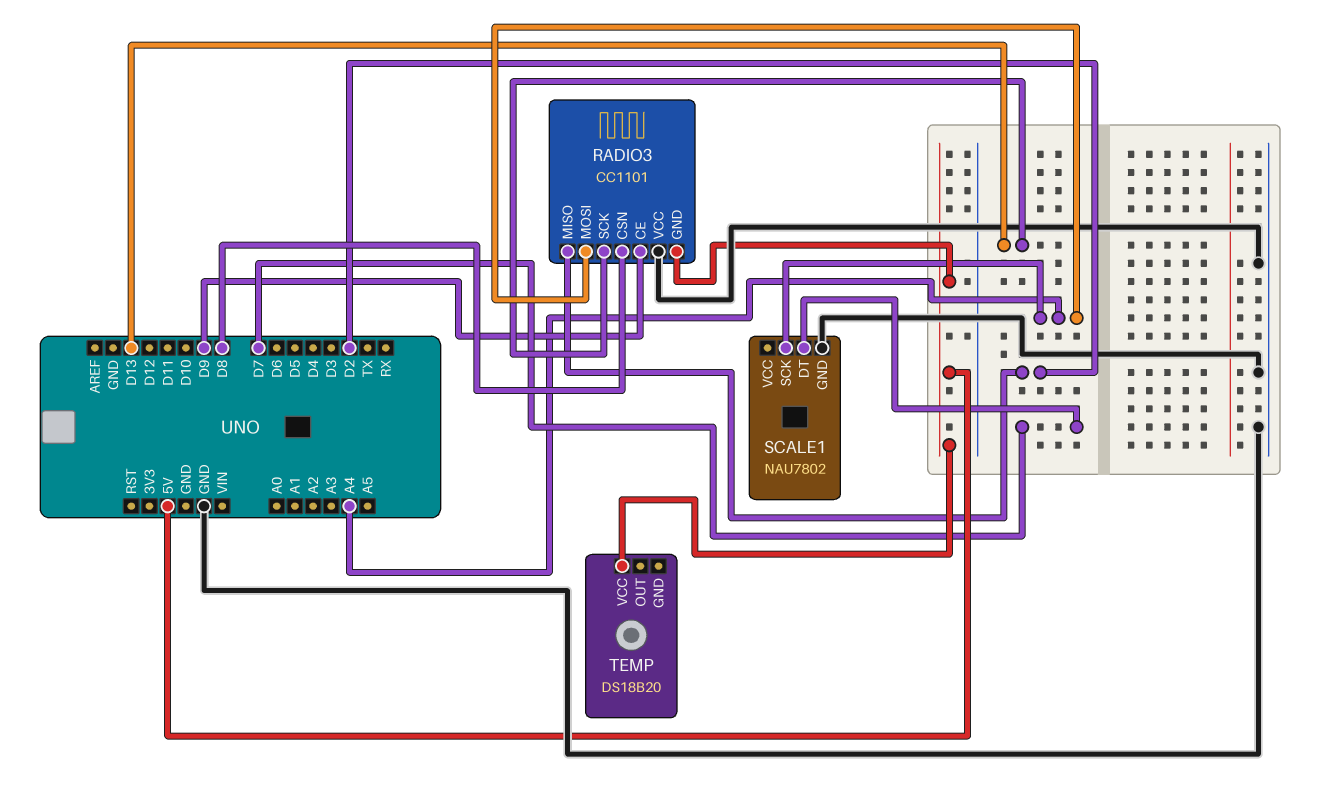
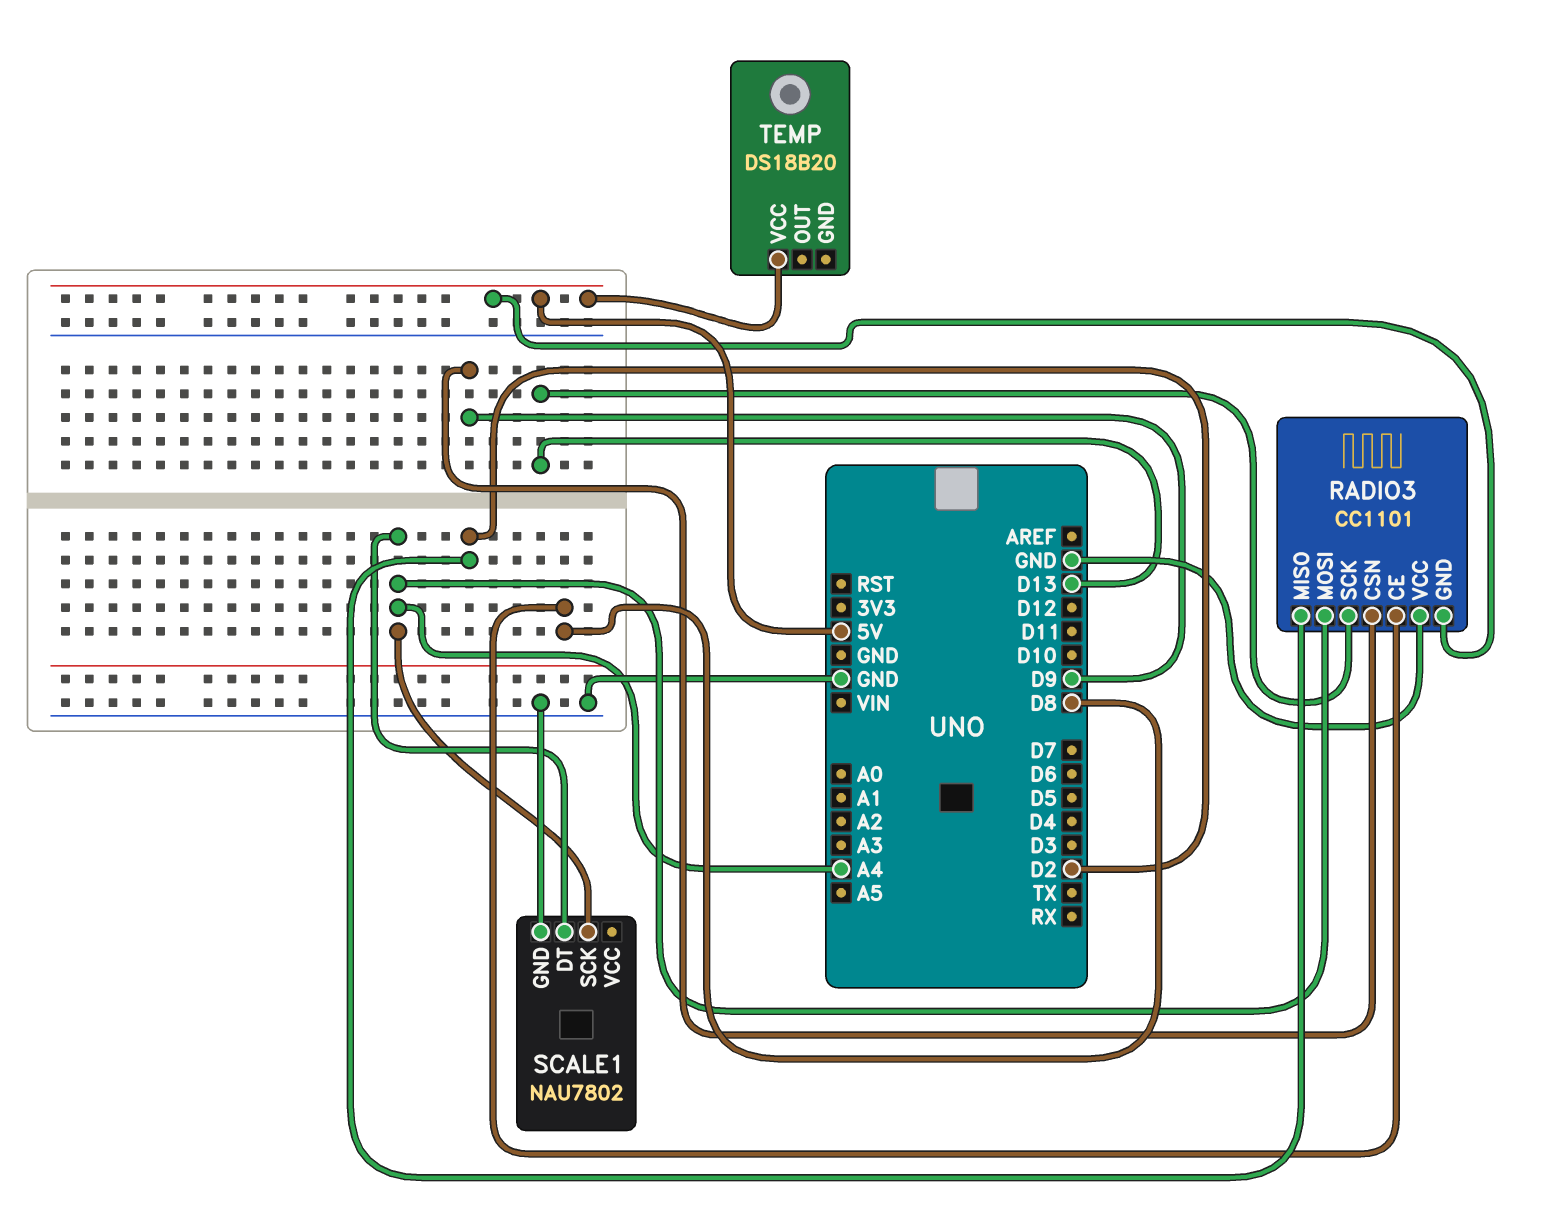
RADIO3 pin CE: D9 -> D8
RADIO3 pin CSN: D8 -> D9
SCALE1 pin DT: D7 -> A4

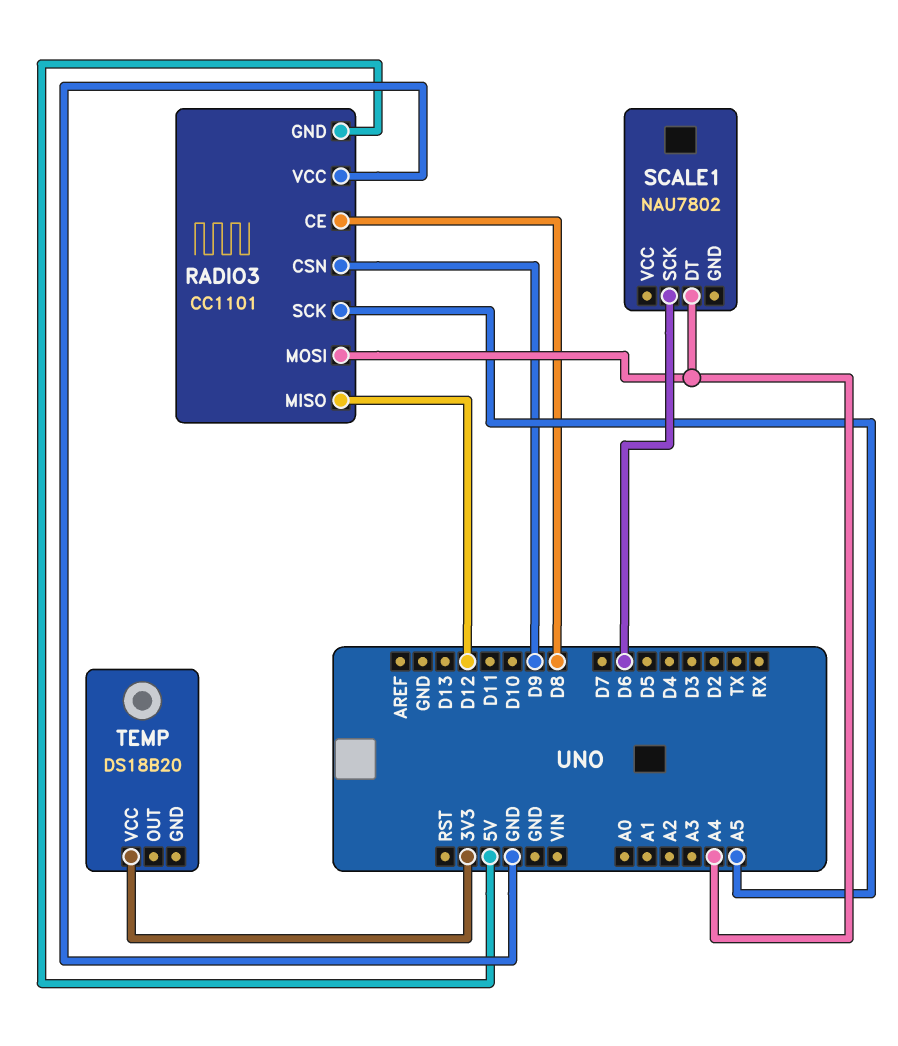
RADIO3 pin MISO: D2 -> D12
RADIO3 pin SCK: D13 -> A5
SCALE1 pin GND: GND -> none
SCALE1 pin SCK: A4 -> D6
TEMP pin VCC: 5V -> 3V3

